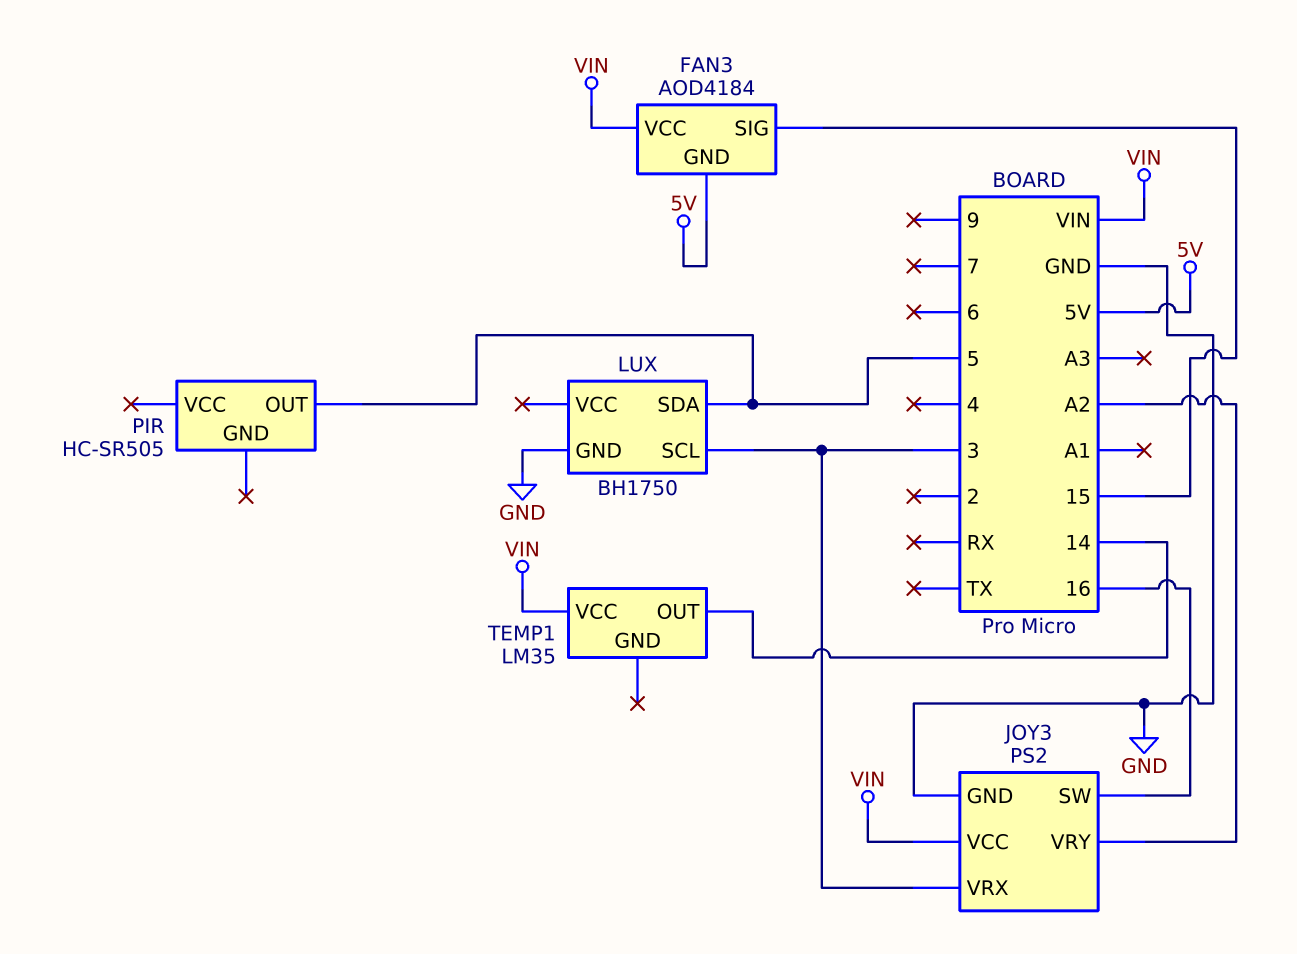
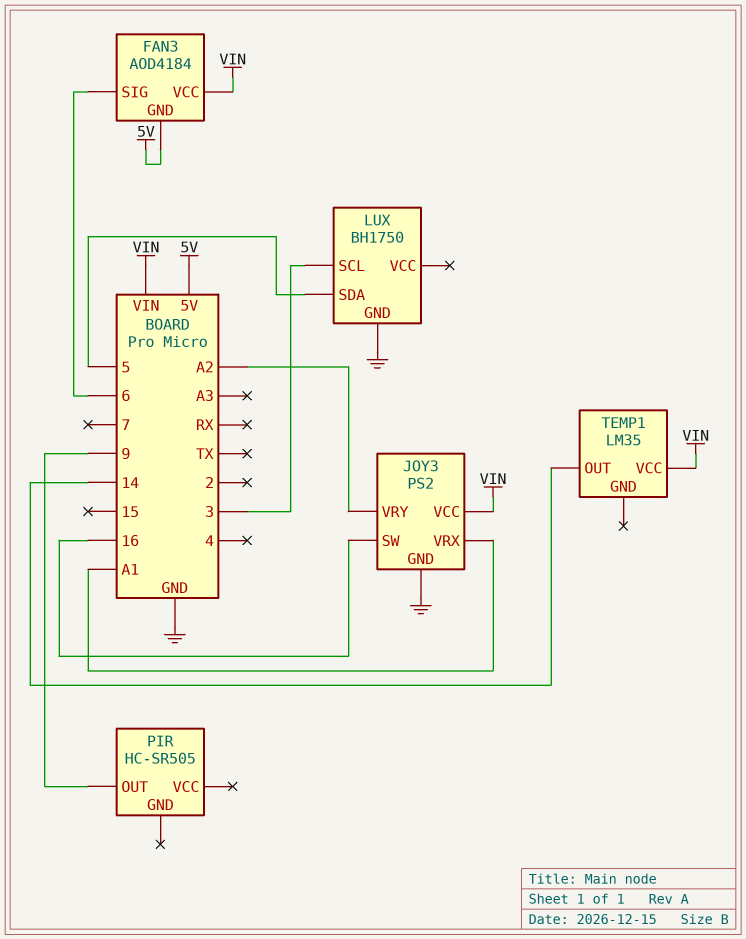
FAN3 pin SIG: 15 -> 6
JOY3 pin VRX: 3 -> A1
PIR pin OUT: 5 -> 9

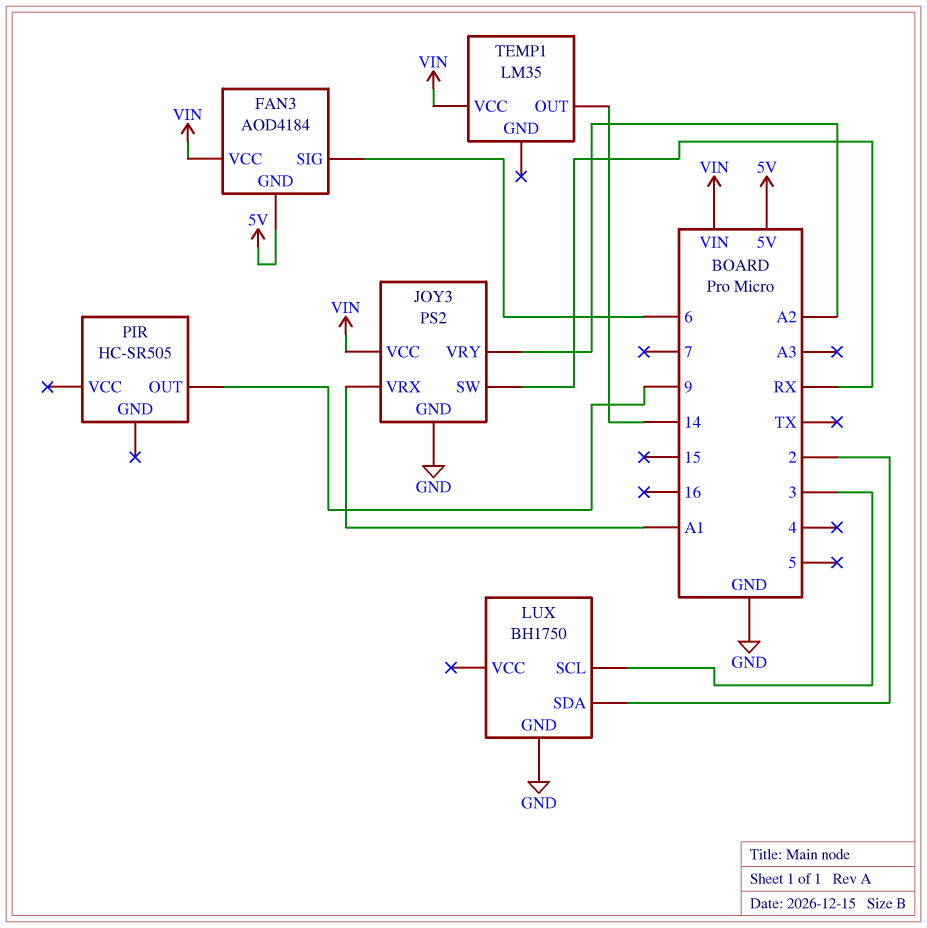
JOY3 pin SW: 16 -> RX
LUX pin SDA: 5 -> 2

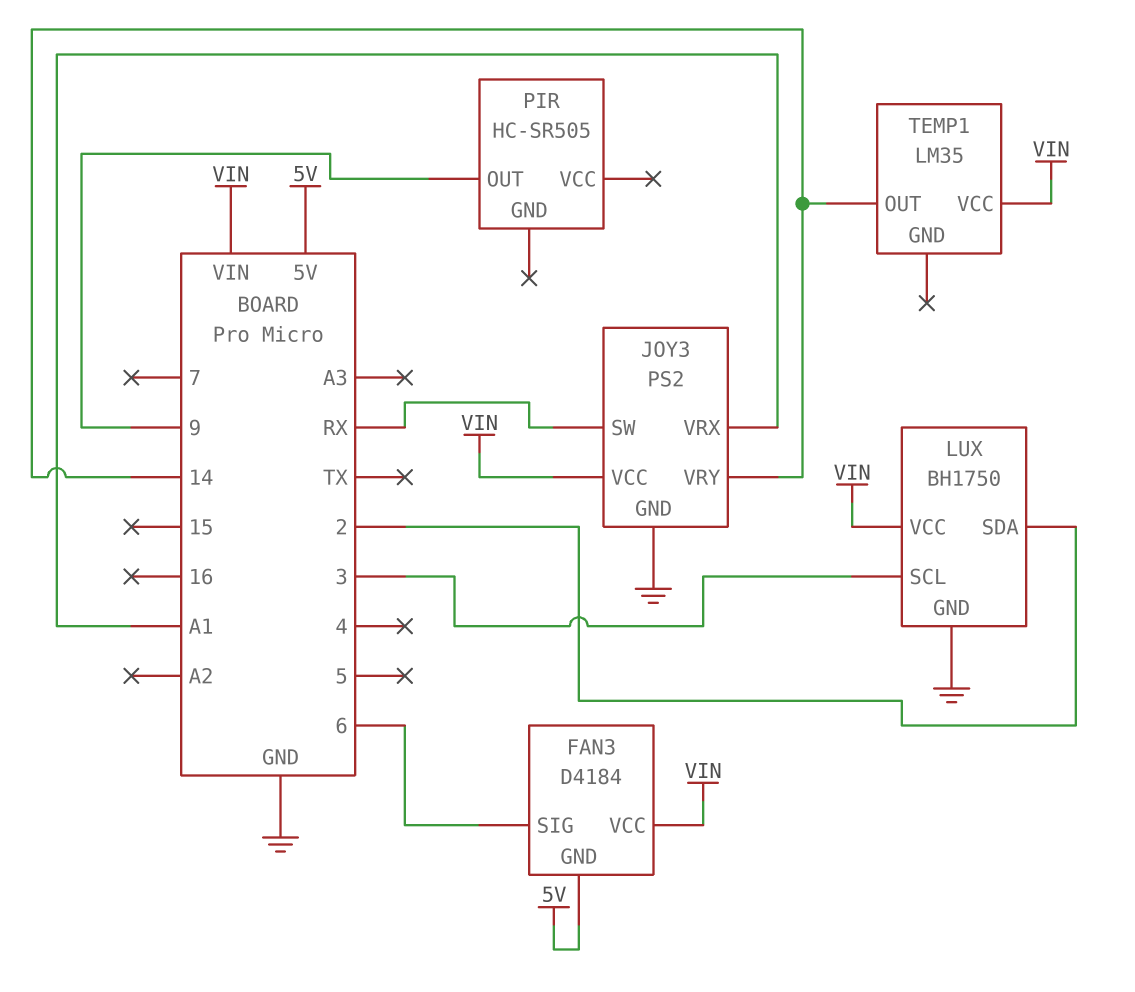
FAN3: AOD4184 -> D4184
JOY3 pin VRY: A2 -> 14
LUX pin VCC: none -> VIN

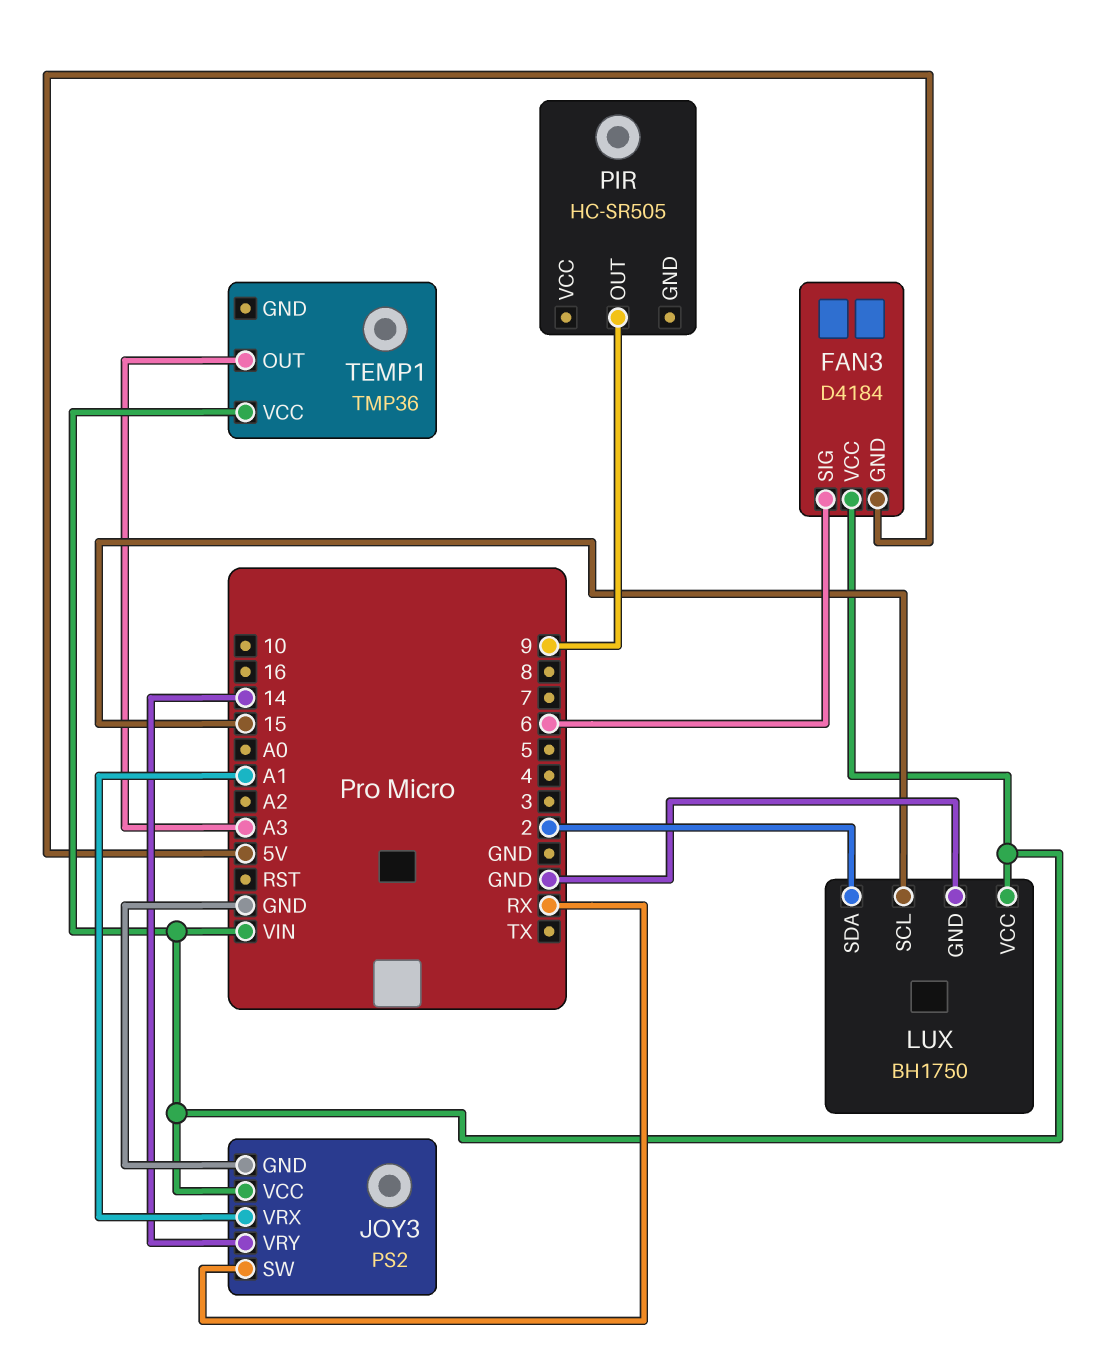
LUX pin SCL: 3 -> 15
TEMP1: LM35 -> TMP36
TEMP1 pin OUT: 14 -> A3

